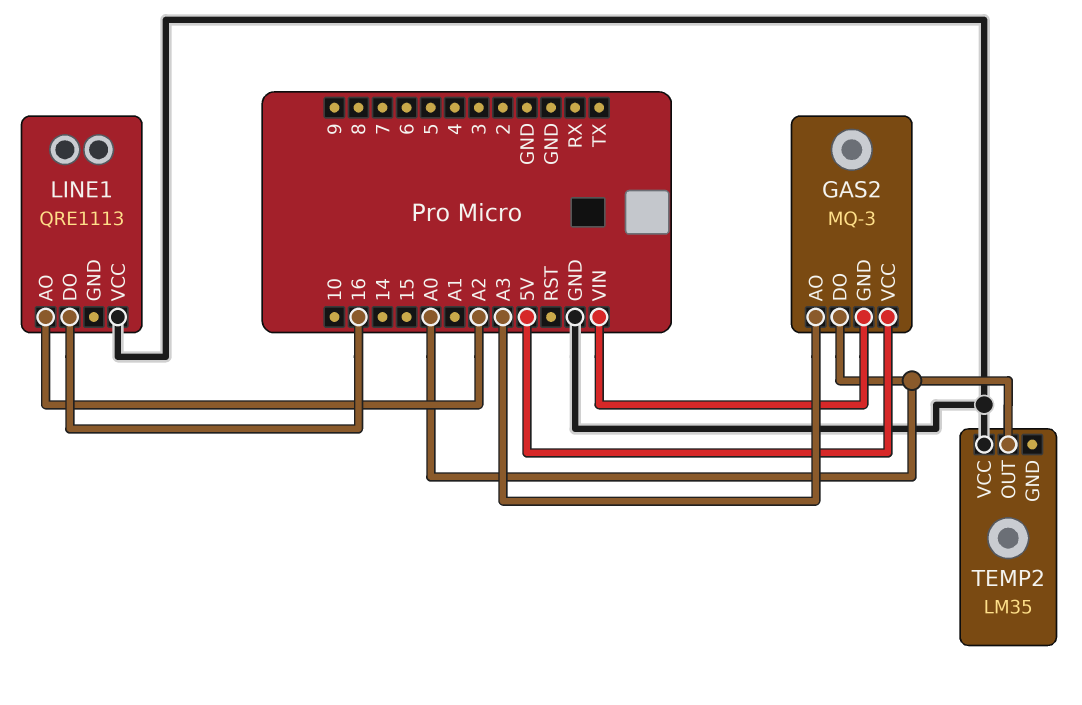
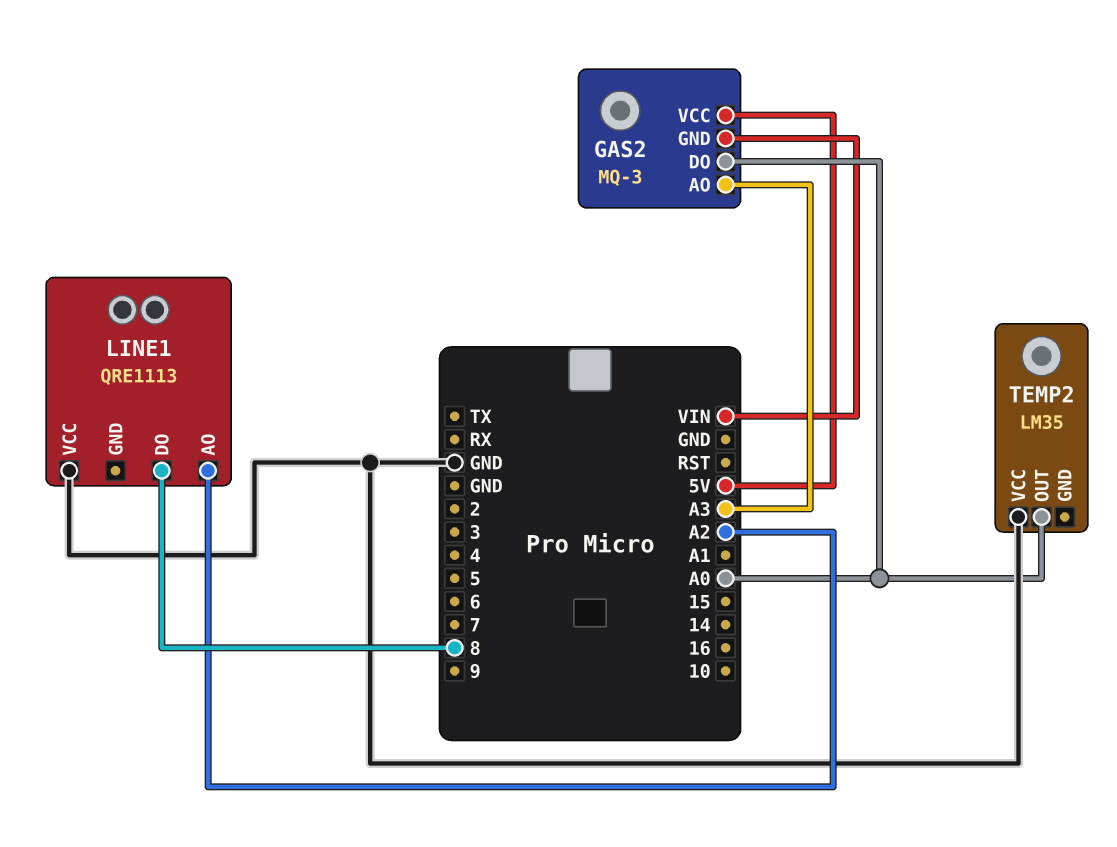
LINE1 pin DO: 16 -> 8

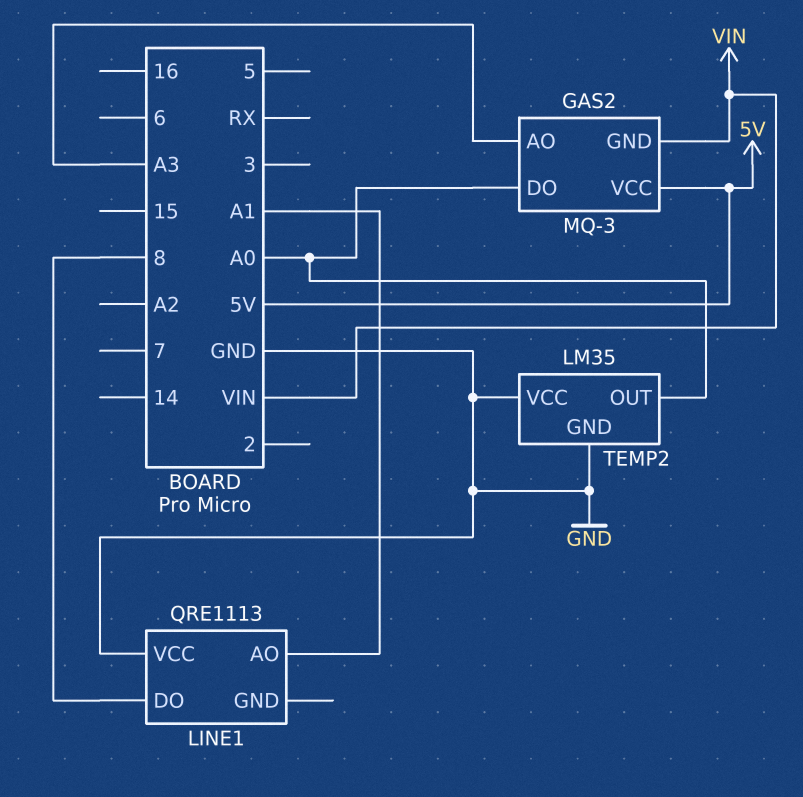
LINE1 pin AO: A2 -> A1
TEMP2 pin GND: none -> GND

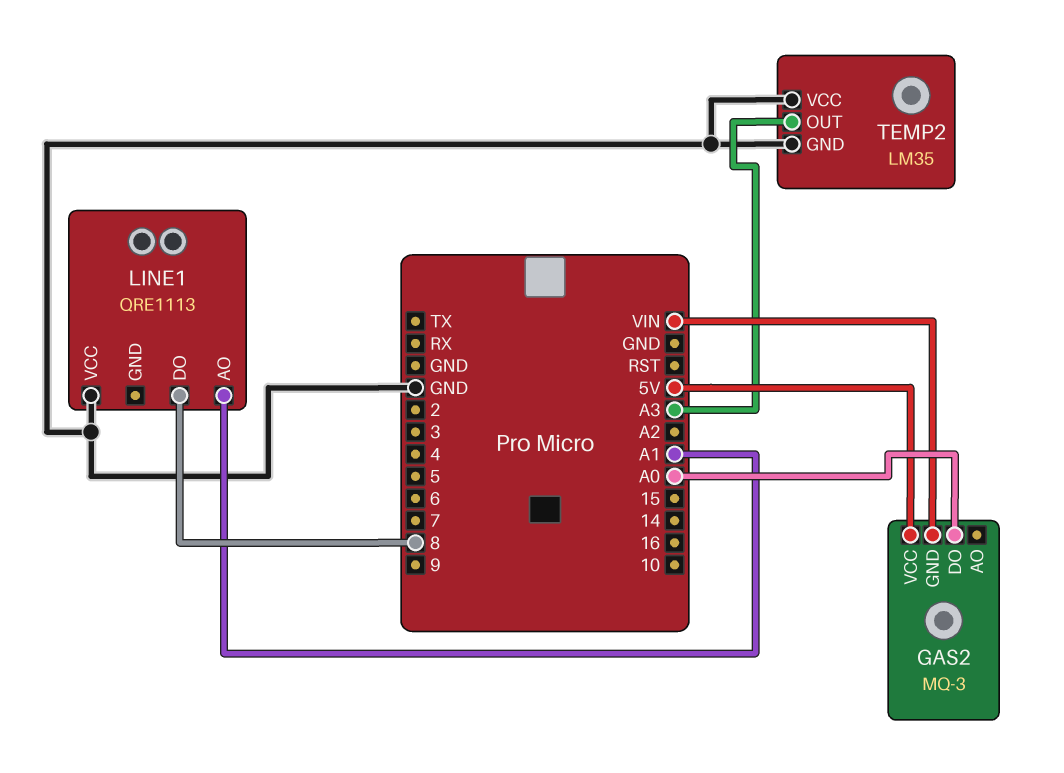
GAS2 pin AO: A3 -> none
TEMP2 pin OUT: A0 -> A3

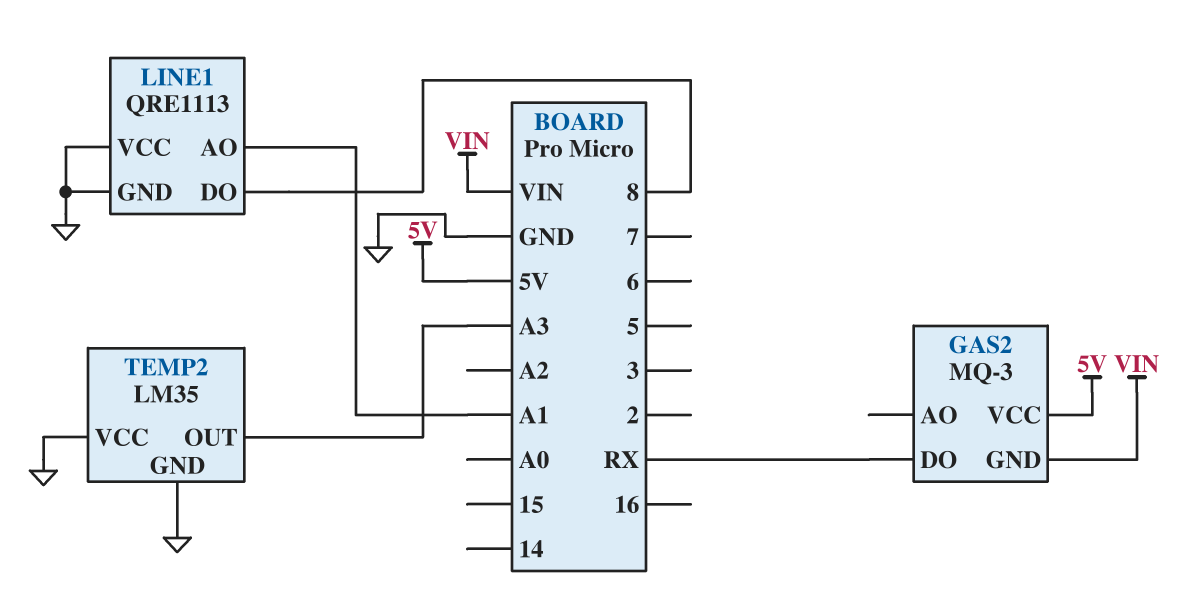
GAS2 pin DO: A0 -> RX
LINE1 pin GND: none -> GND

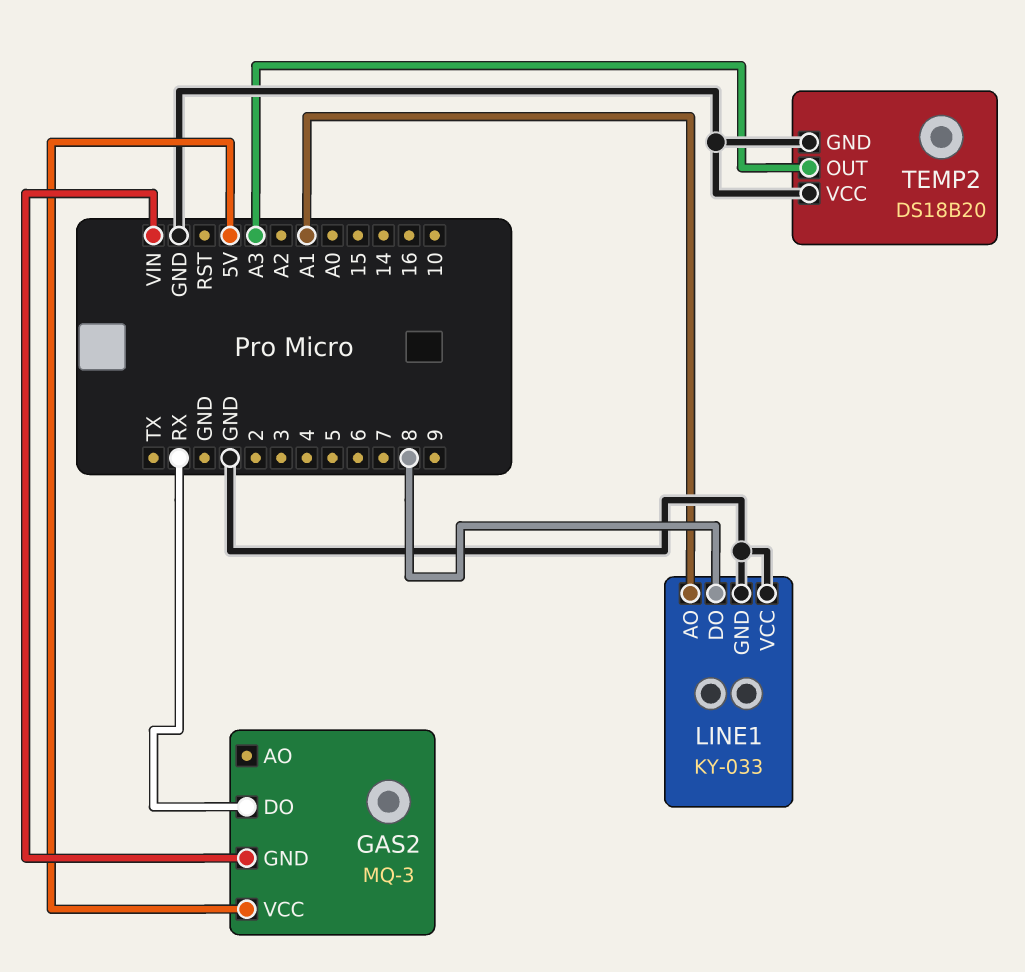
LINE1: QRE1113 -> KY-033
TEMP2: LM35 -> DS18B20

